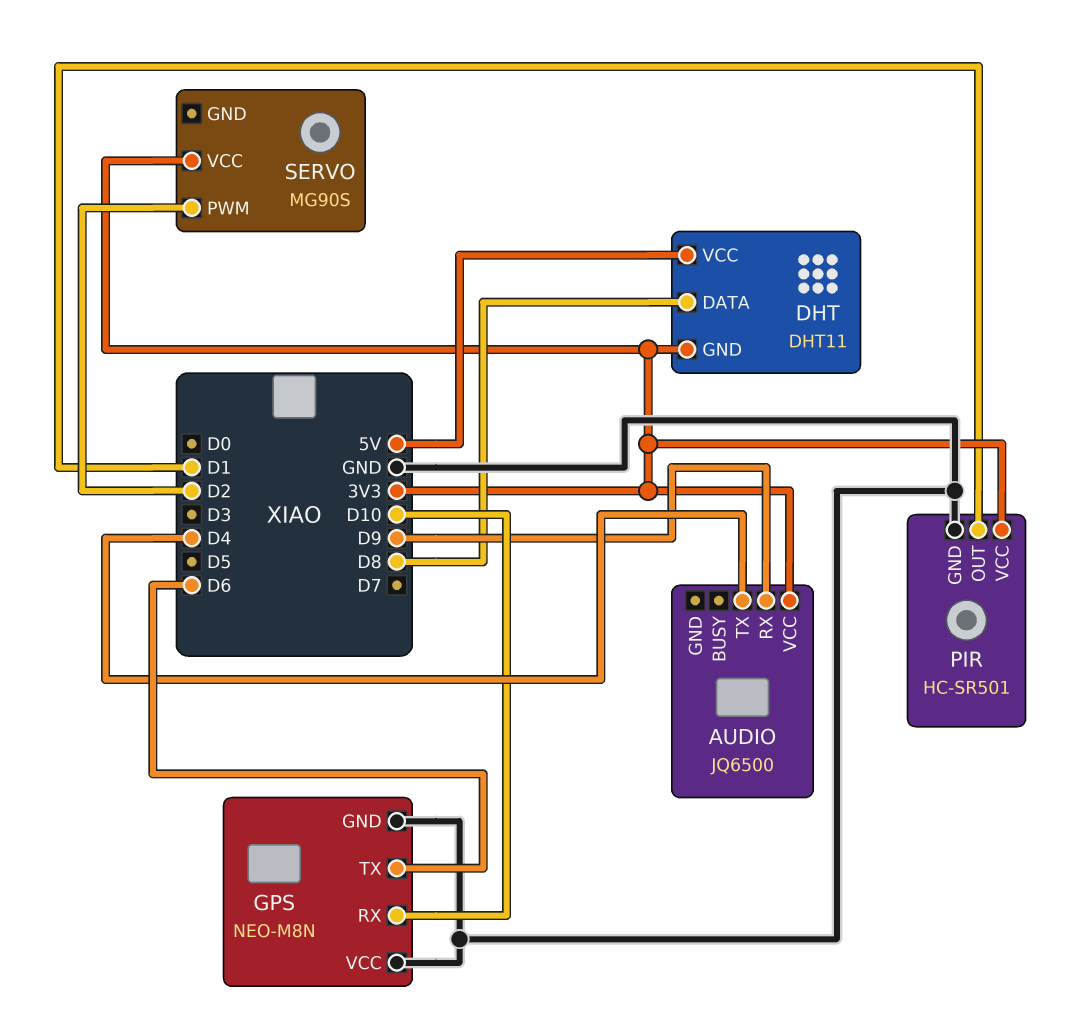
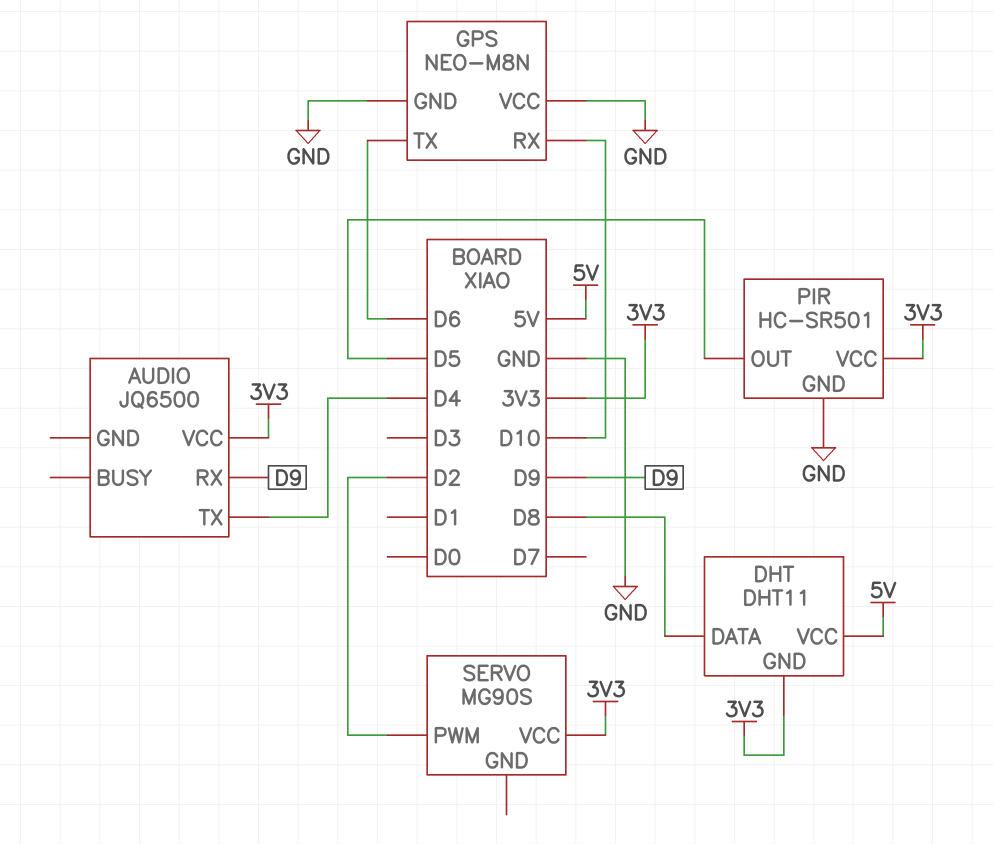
PIR pin OUT: D1 -> D5

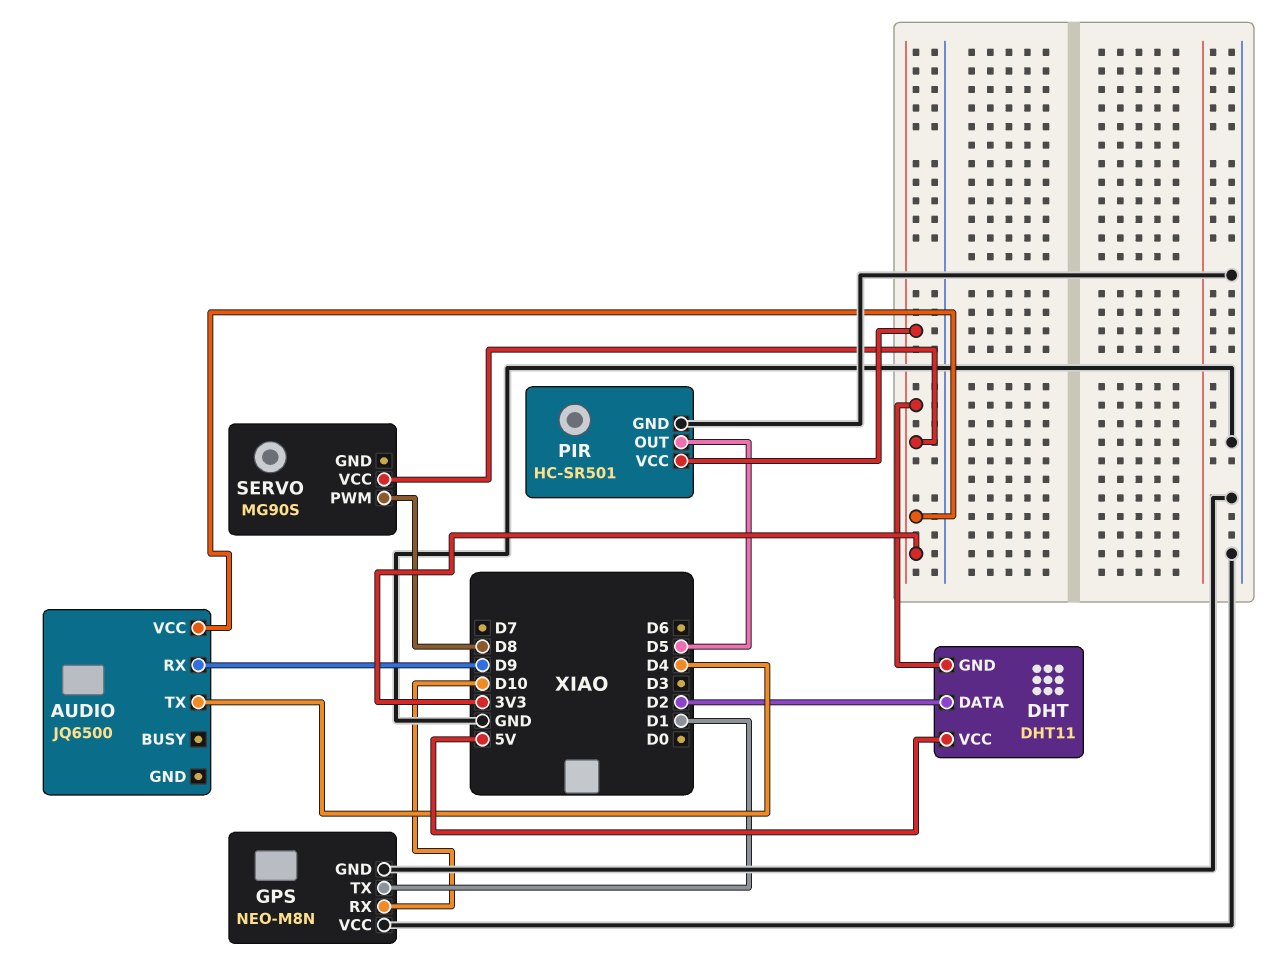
DHT pin DATA: D8 -> D2
GPS pin TX: D6 -> D1
SERVO pin PWM: D2 -> D8

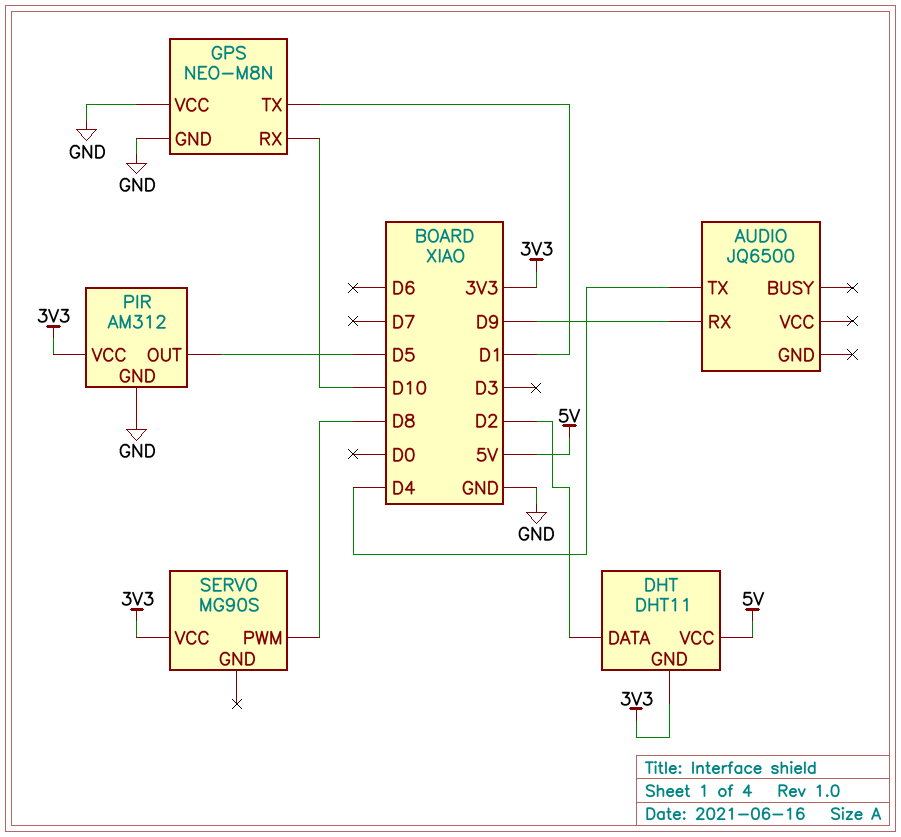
AUDIO pin VCC: 3V3 -> none
PIR: HC-SR501 -> AM312

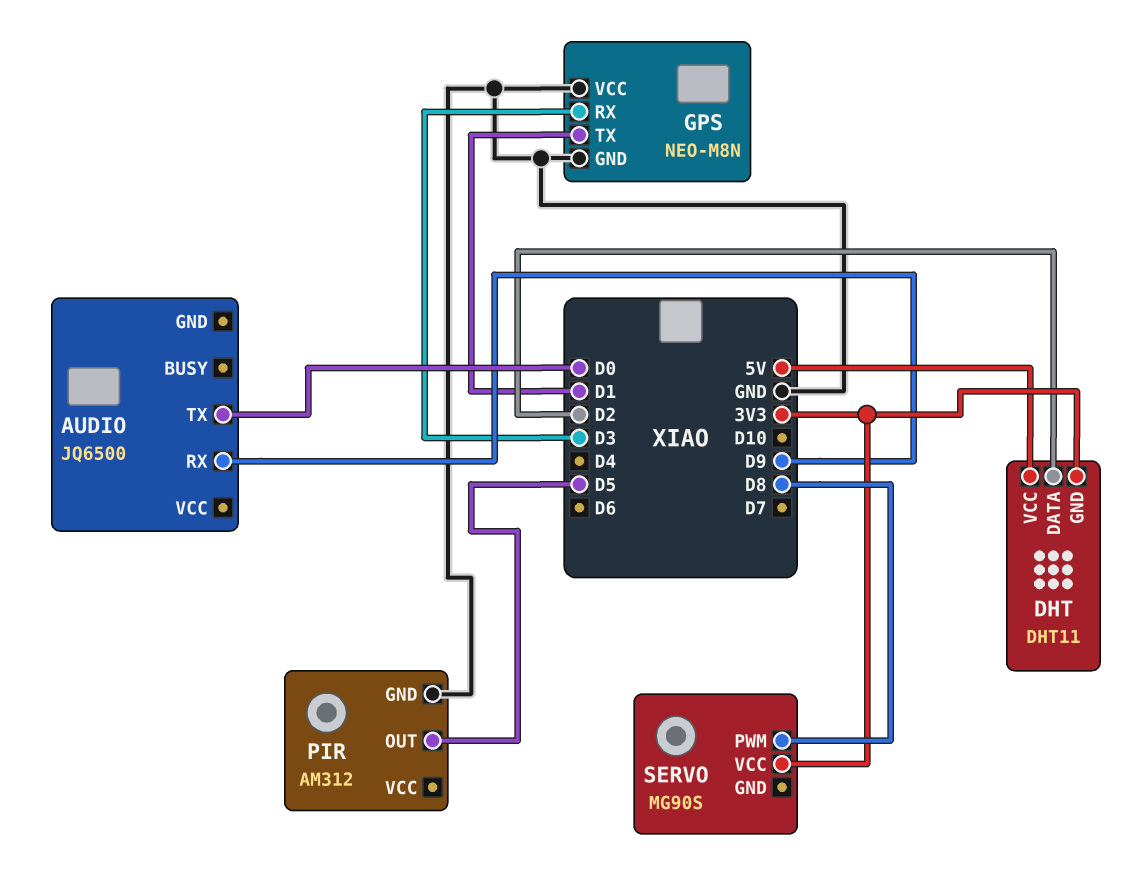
AUDIO pin TX: D4 -> D0
GPS pin RX: D10 -> D3
PIR pin VCC: 3V3 -> none

